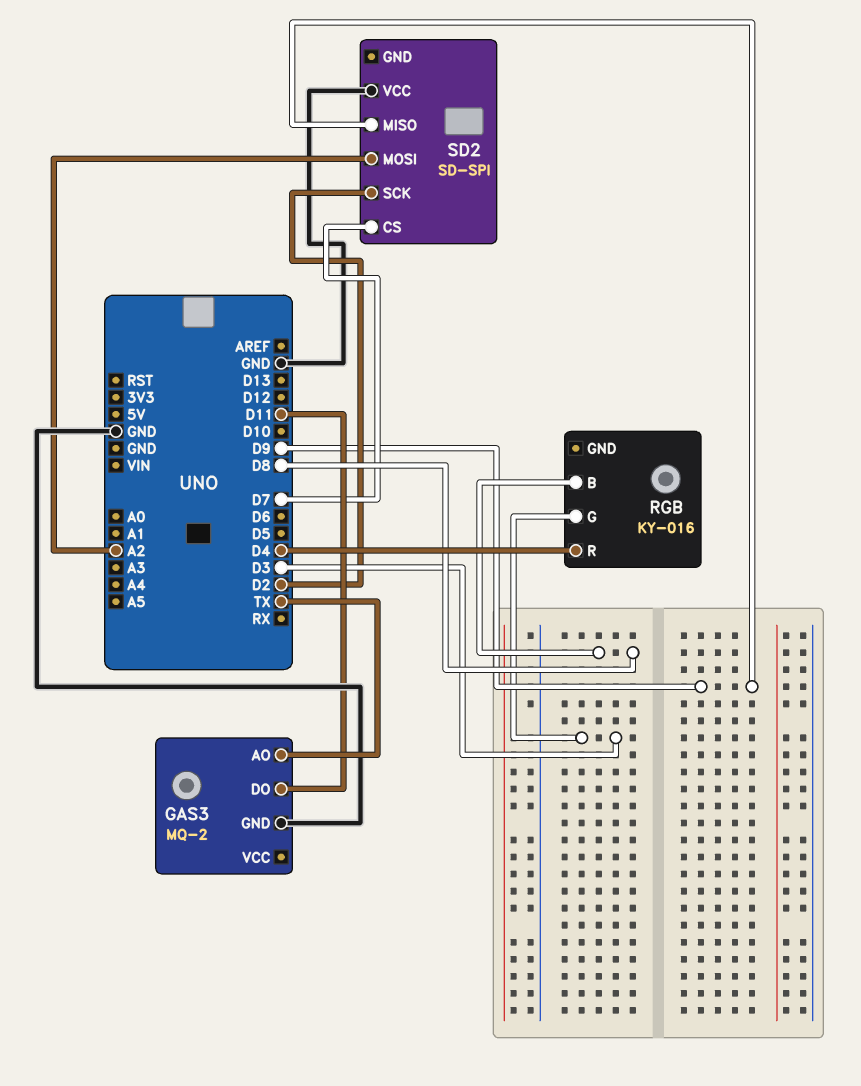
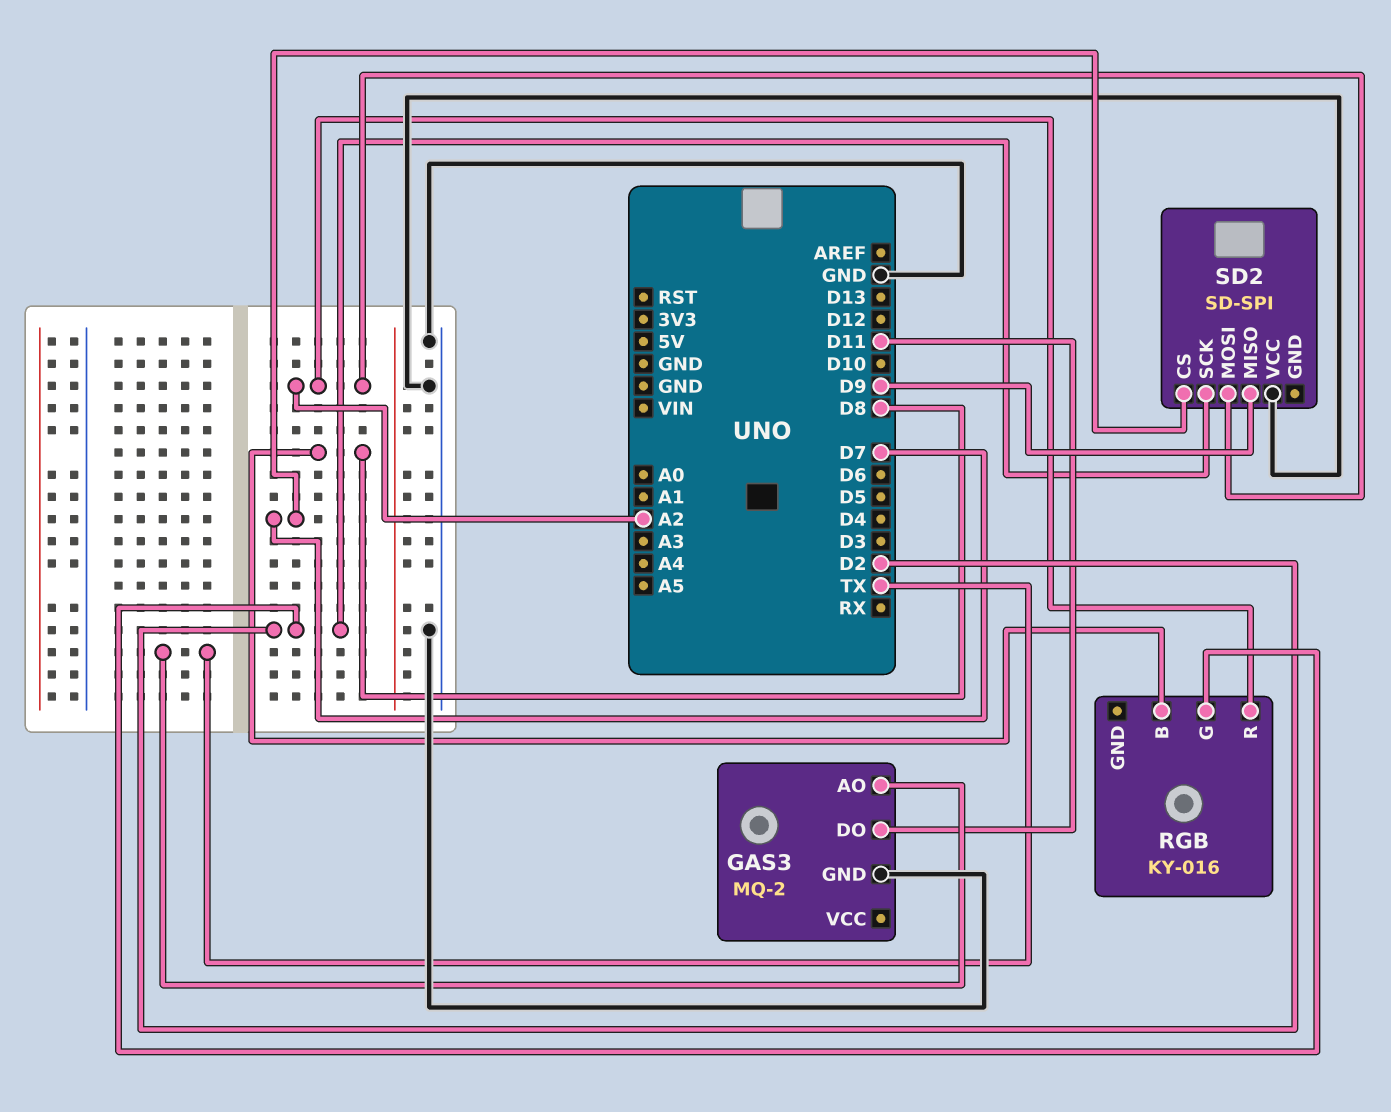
RGB pin G: D3 -> D2
RGB pin R: D4 -> A2

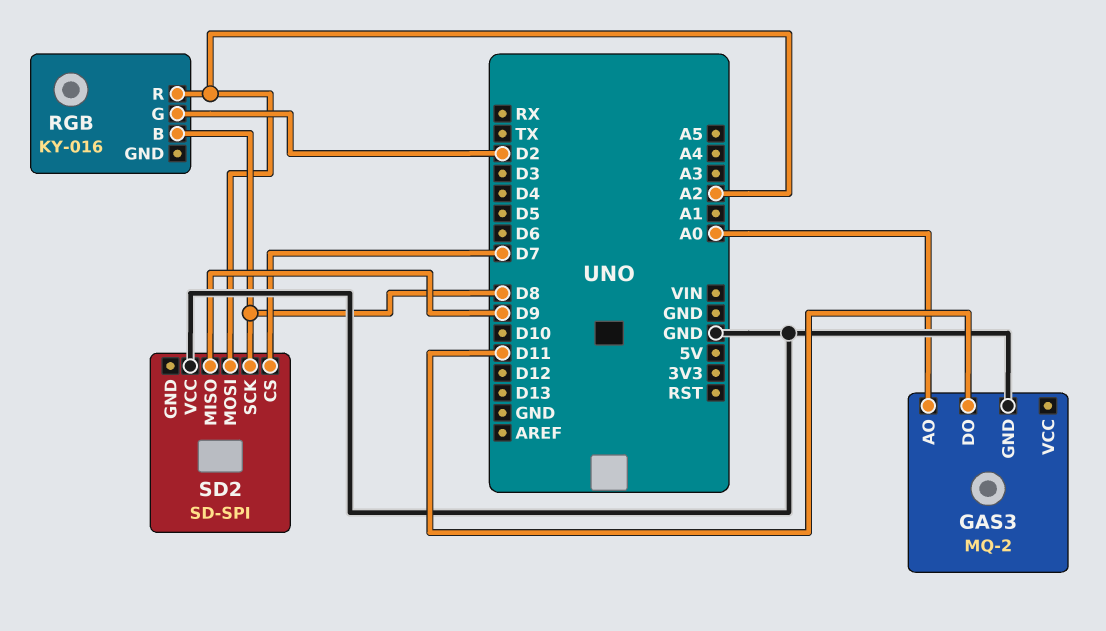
GAS3 pin AO: TX -> A0
SD2 pin SCK: D2 -> D8

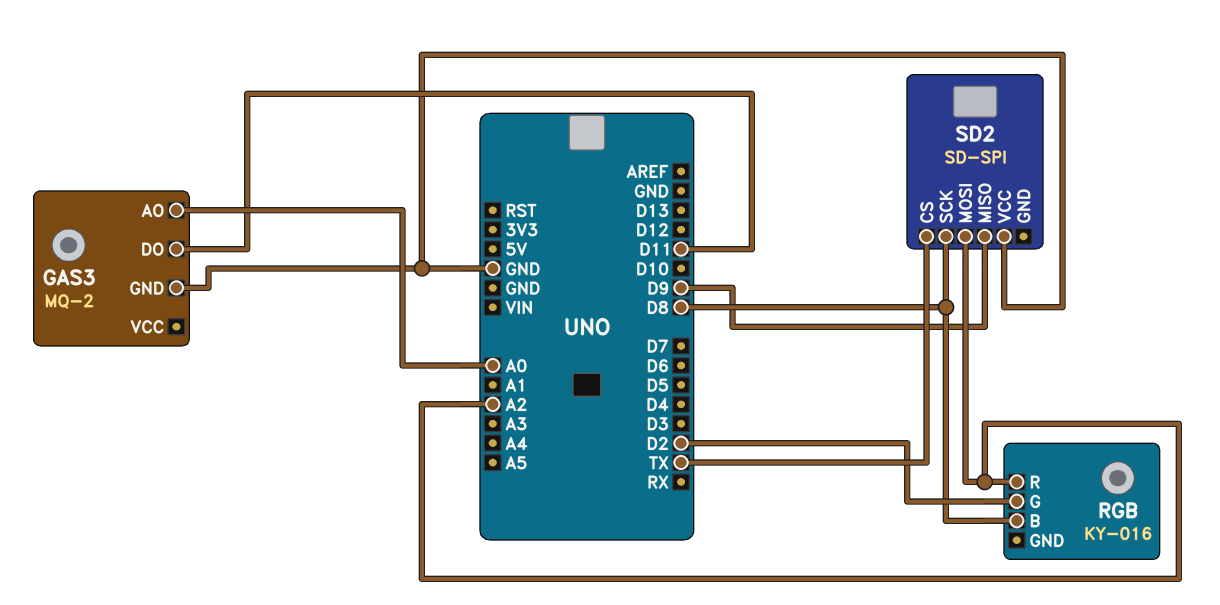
SD2 pin CS: D7 -> TX

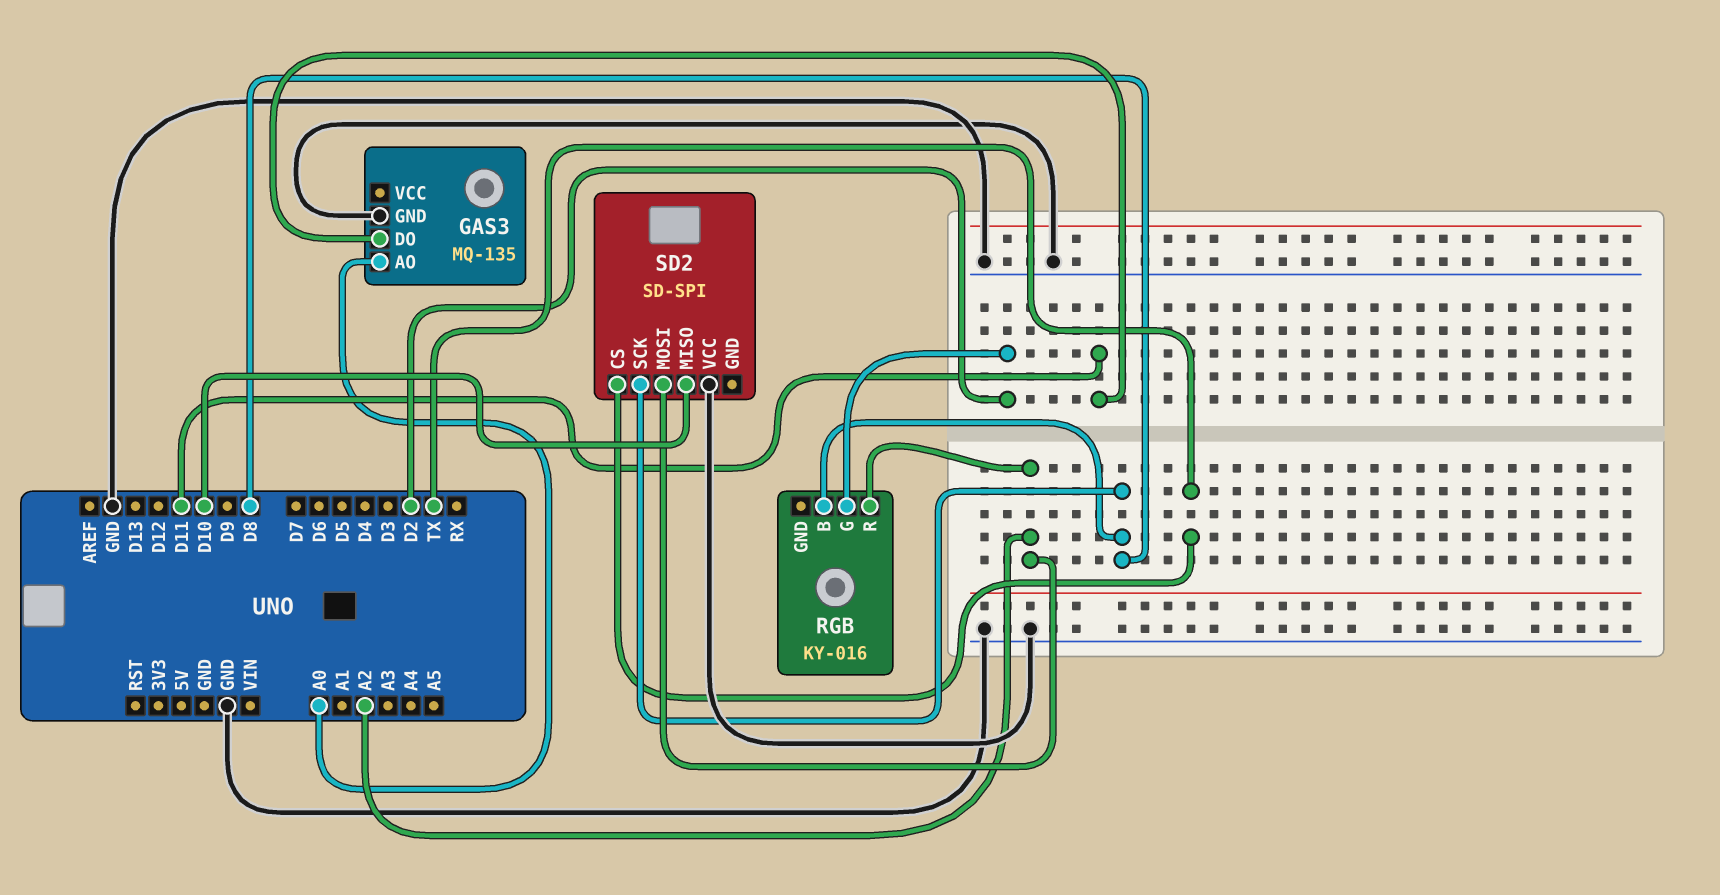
GAS3: MQ-2 -> MQ-135
SD2 pin MISO: D9 -> D10

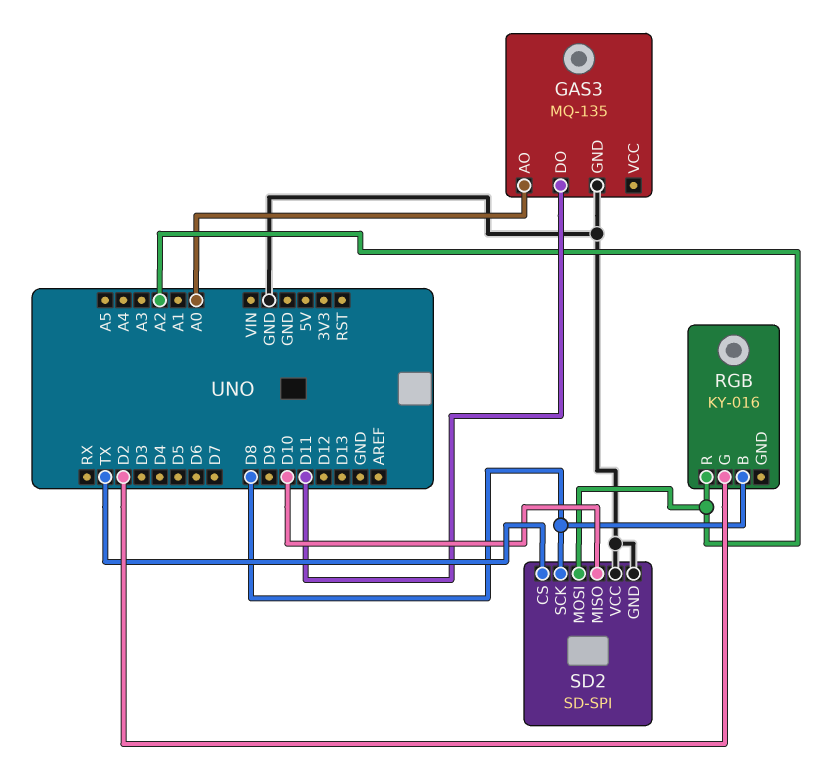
SD2 pin GND: none -> GND

